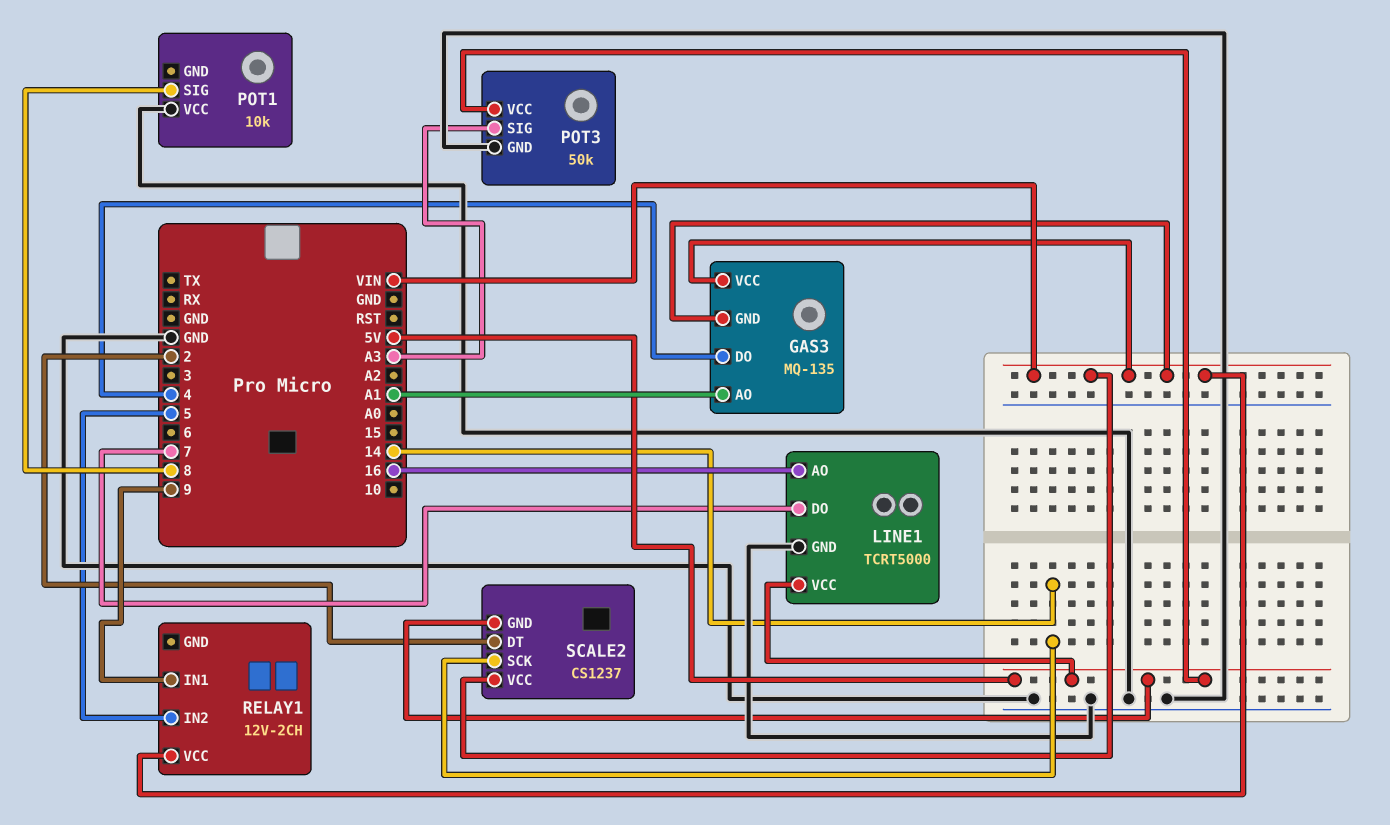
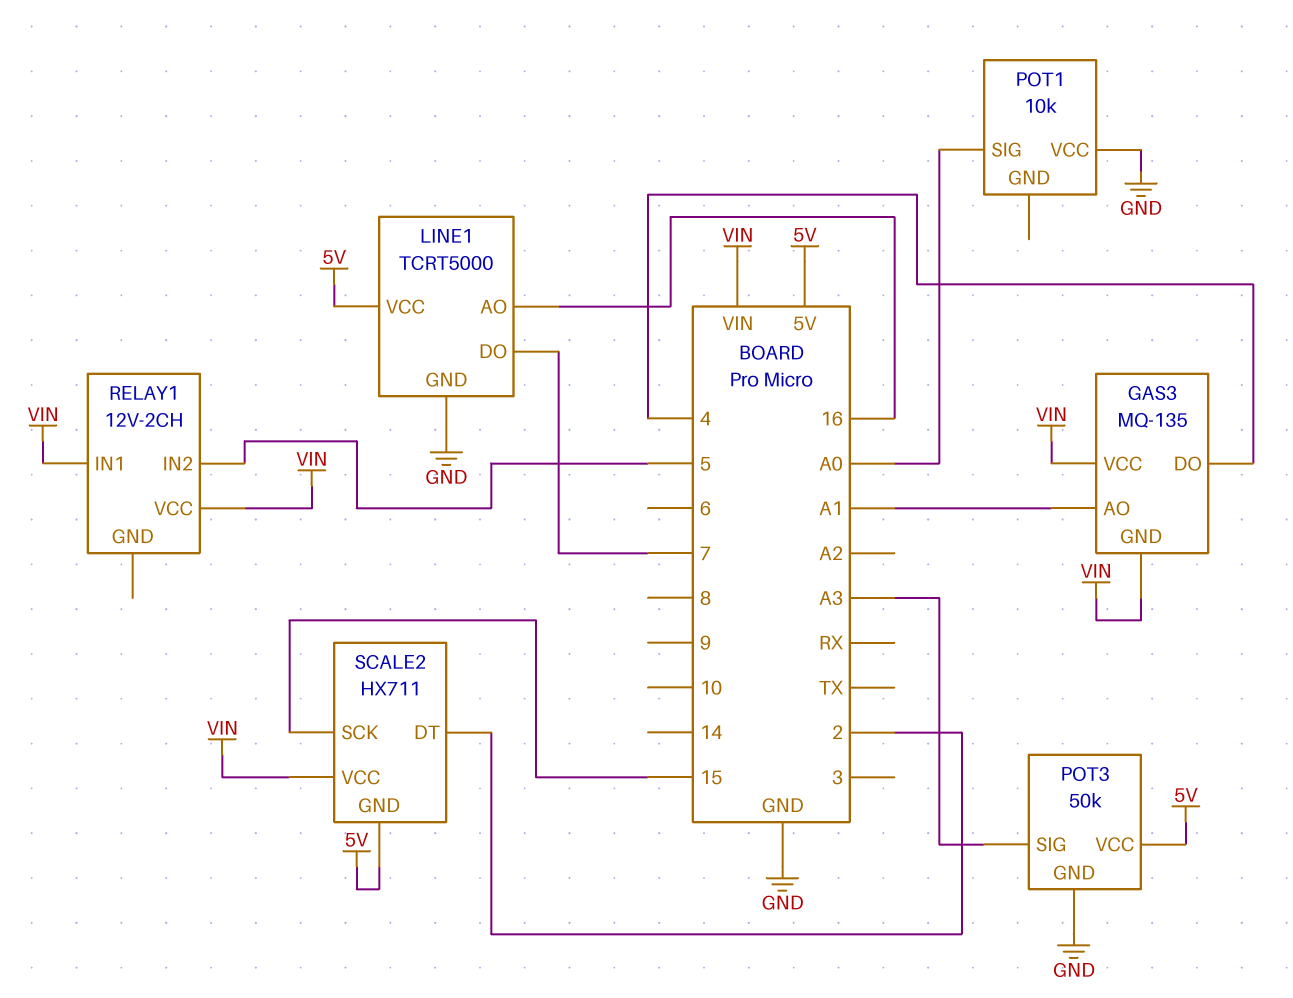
POT1 pin SIG: 8 -> A0
RELAY1 pin IN1: 9 -> VIN
SCALE2: CS1237 -> HX711
SCALE2 pin SCK: 14 -> 15

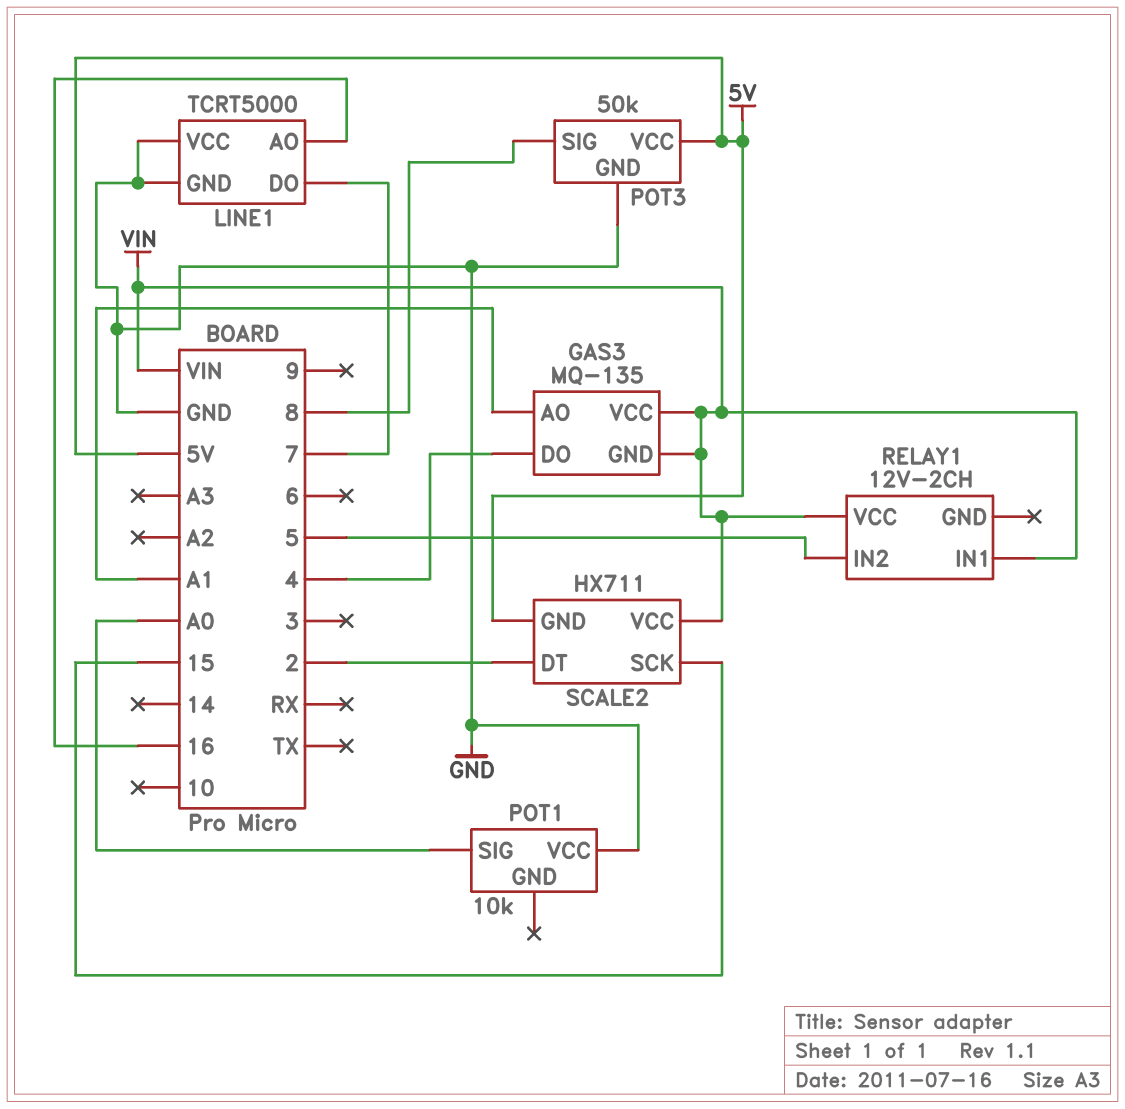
LINE1 pin VCC: 5V -> GND
POT3 pin SIG: A3 -> 8

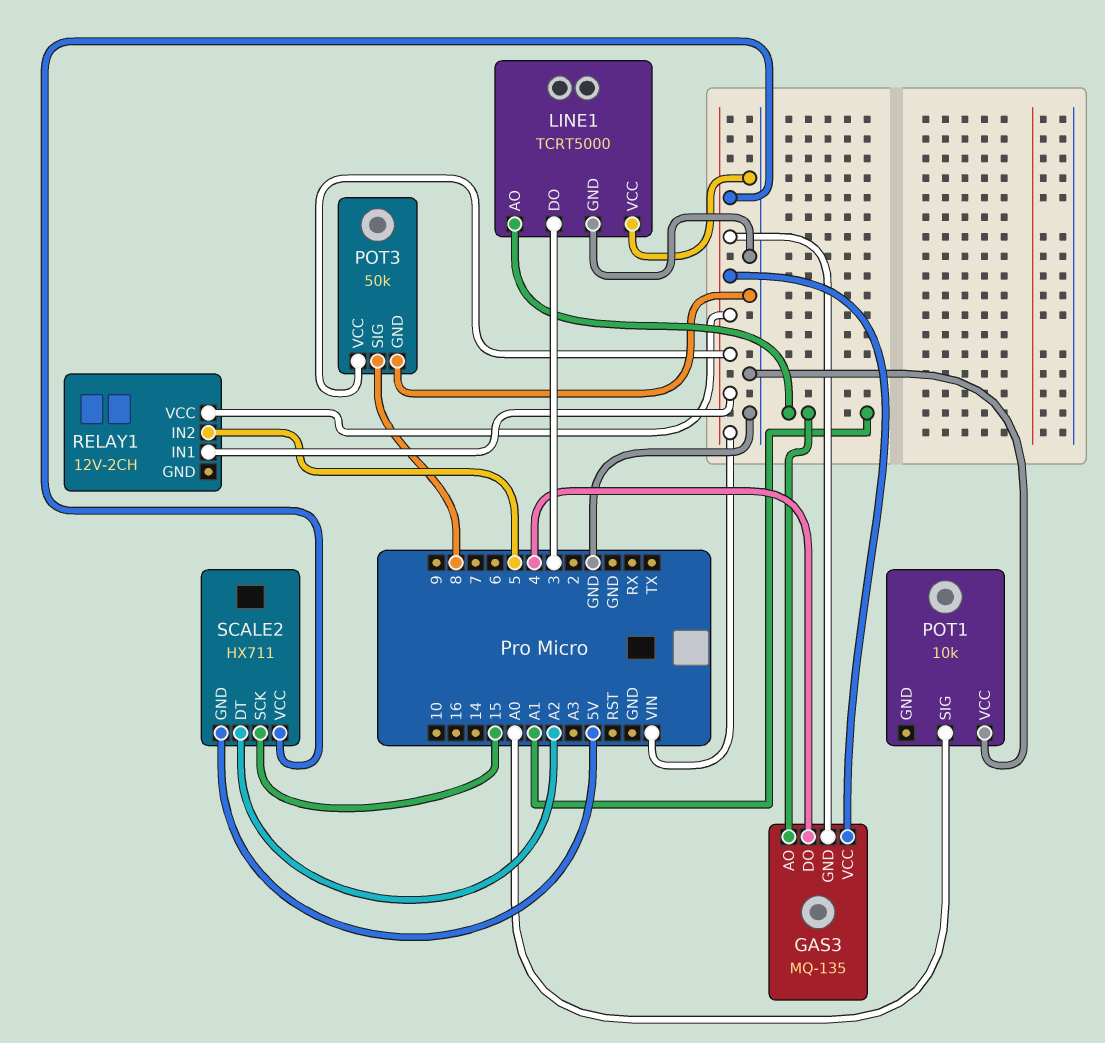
LINE1 pin AO: 16 -> A1
LINE1 pin DO: 7 -> 3
POT3 pin VCC: 5V -> VIN
SCALE2 pin DT: 2 -> A2

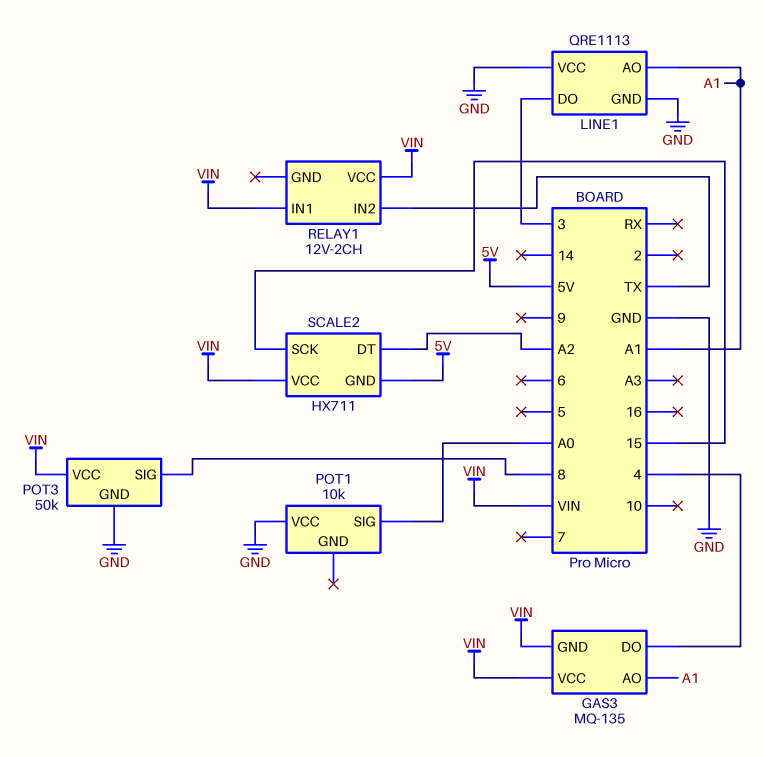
LINE1: TCRT5000 -> QRE1113
RELAY1 pin IN2: 5 -> TX

